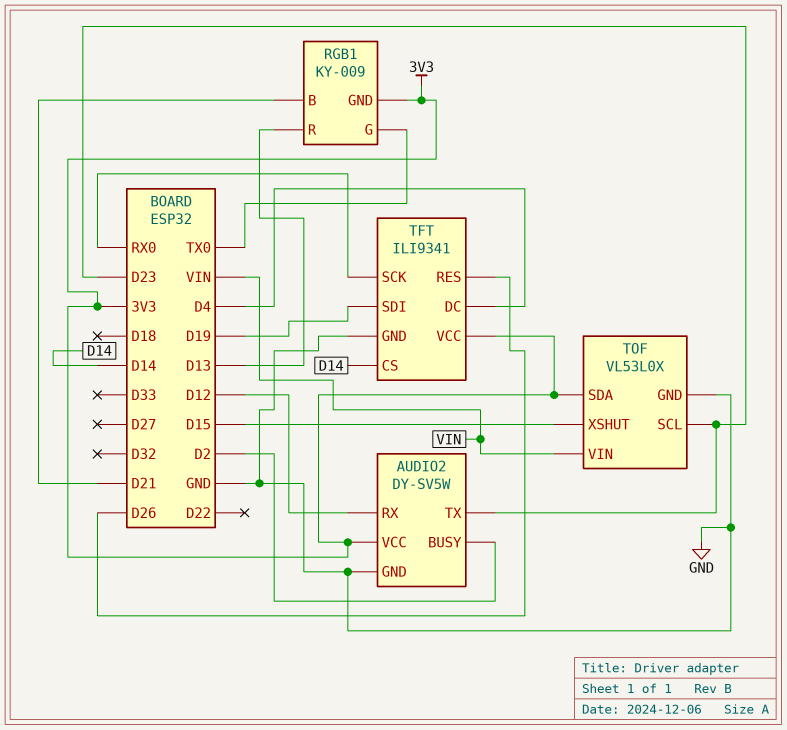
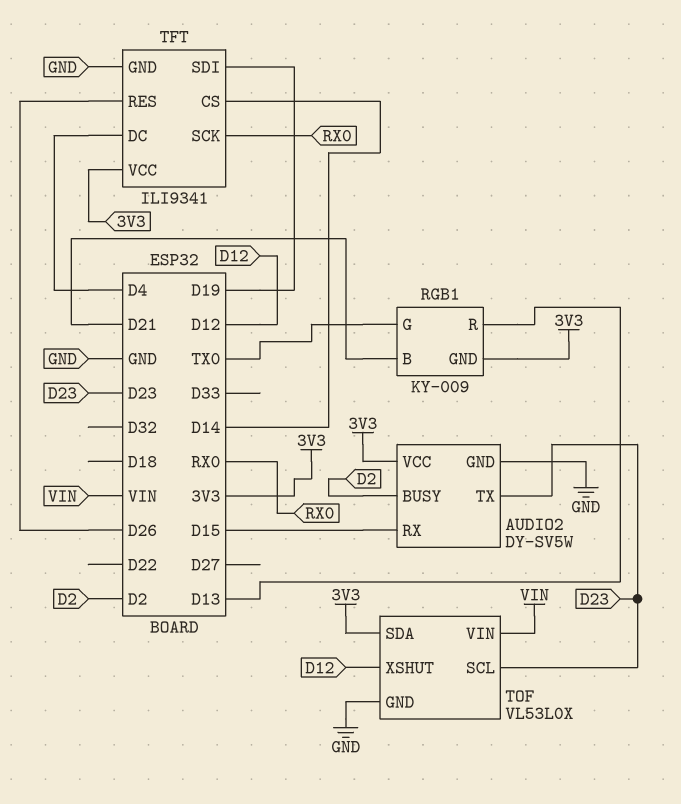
AUDIO2 pin RX: D12 -> D15
TOF pin XSHUT: D15 -> D12

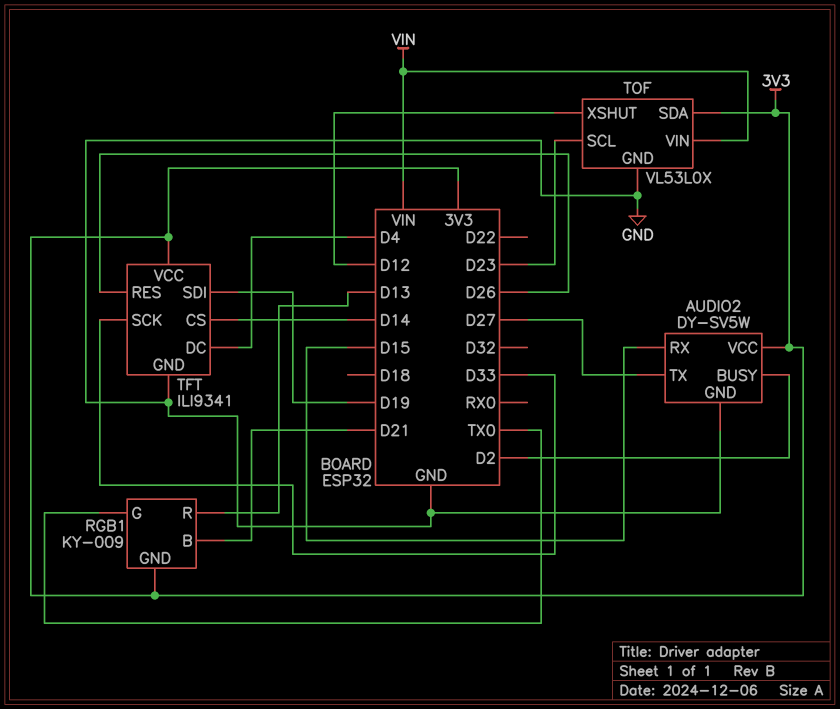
AUDIO2 pin TX: D23 -> D27
TFT pin SCK: RX0 -> D33

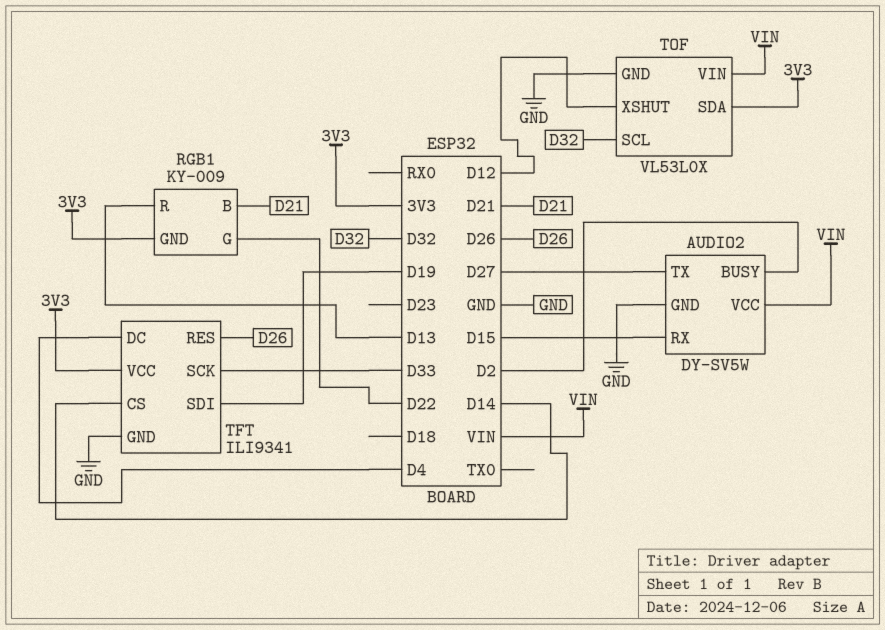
AUDIO2 pin VCC: 3V3 -> VIN
RGB1 pin G: TX0 -> D22
TOF pin SCL: D23 -> D32

